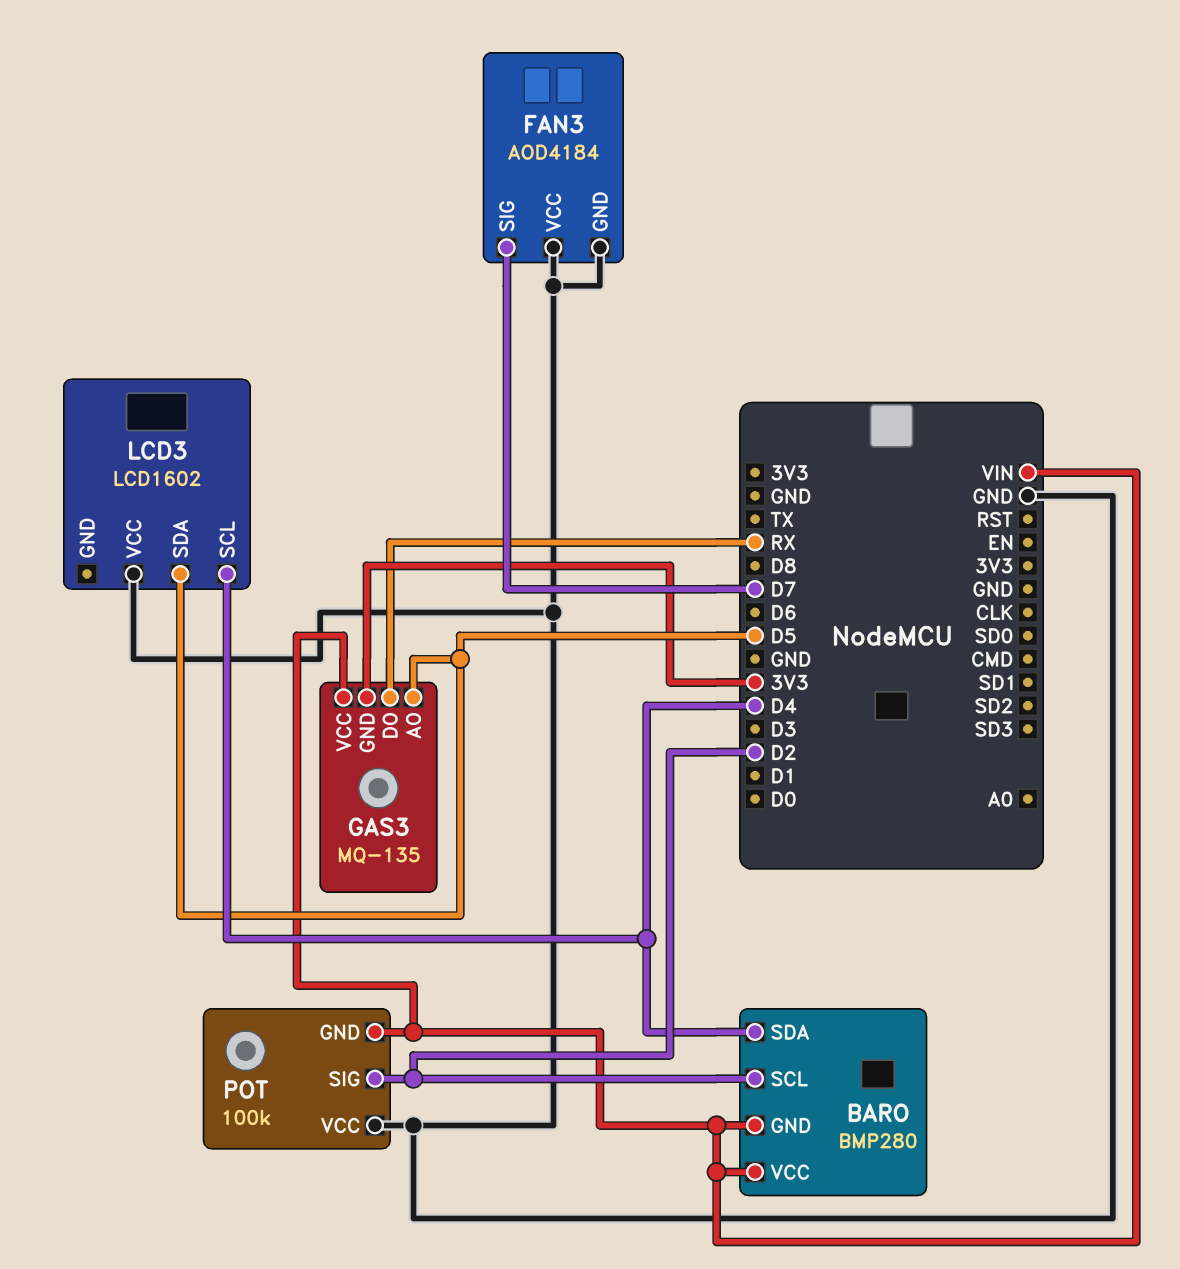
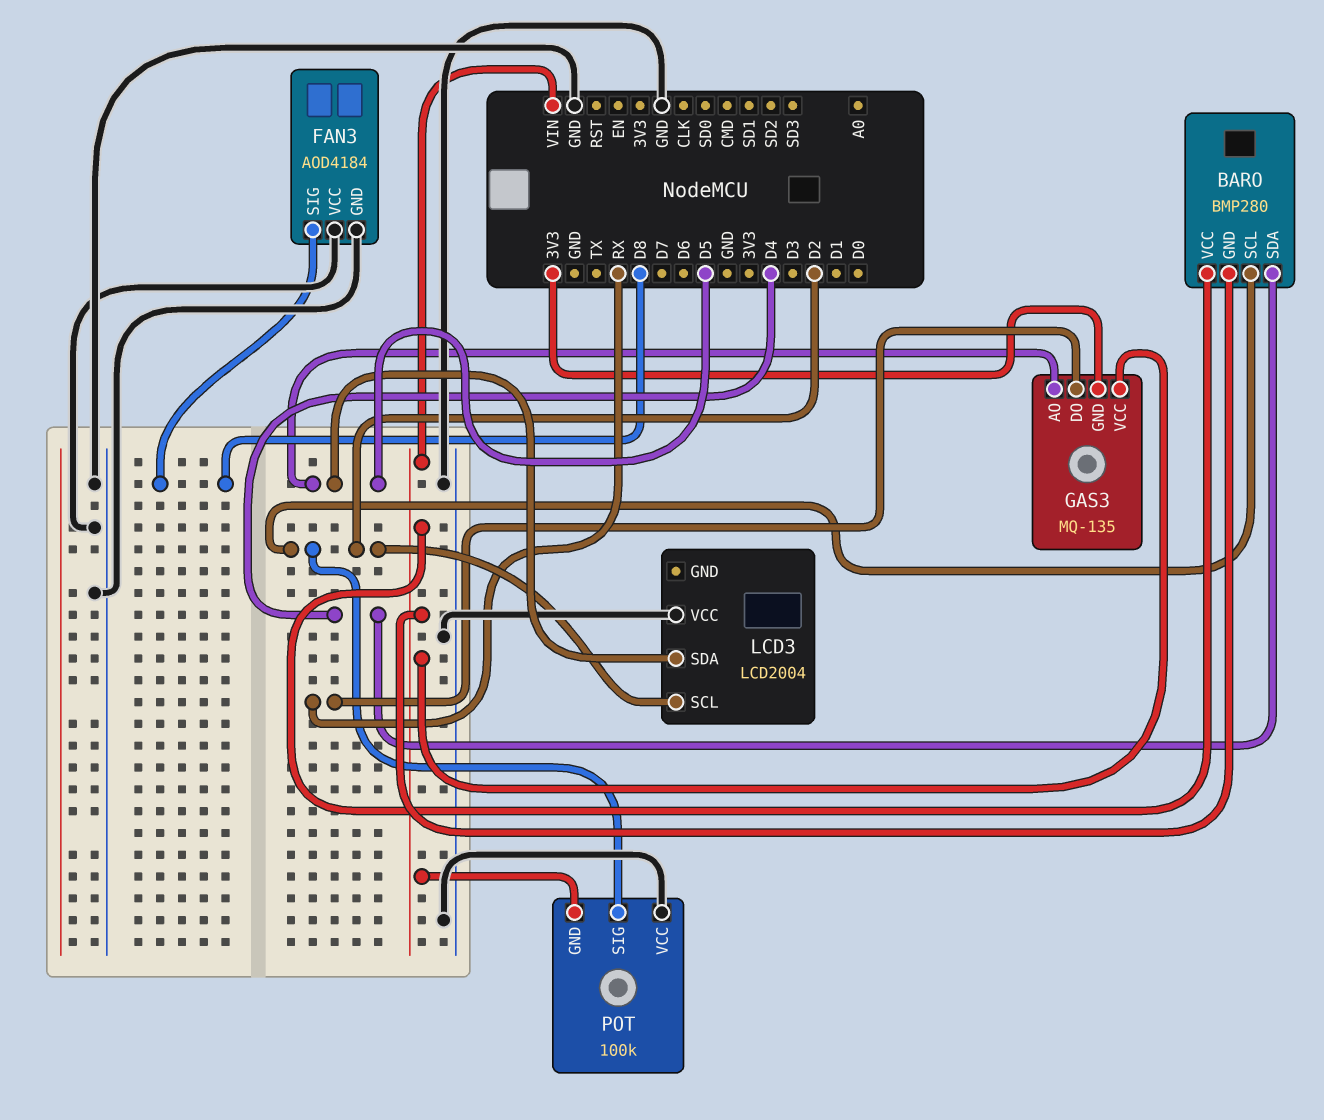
FAN3 pin SIG: D7 -> D8
LCD3: LCD1602 -> LCD2004
LCD3 pin SCL: D4 -> D2

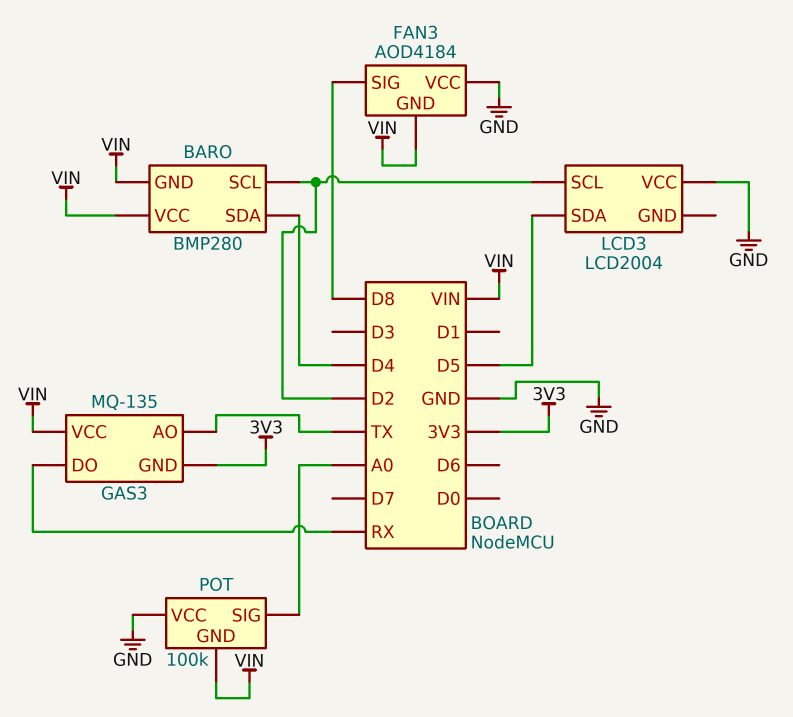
FAN3 pin GND: GND -> VIN
GAS3 pin AO: D5 -> TX
POT pin SIG: D2 -> A0

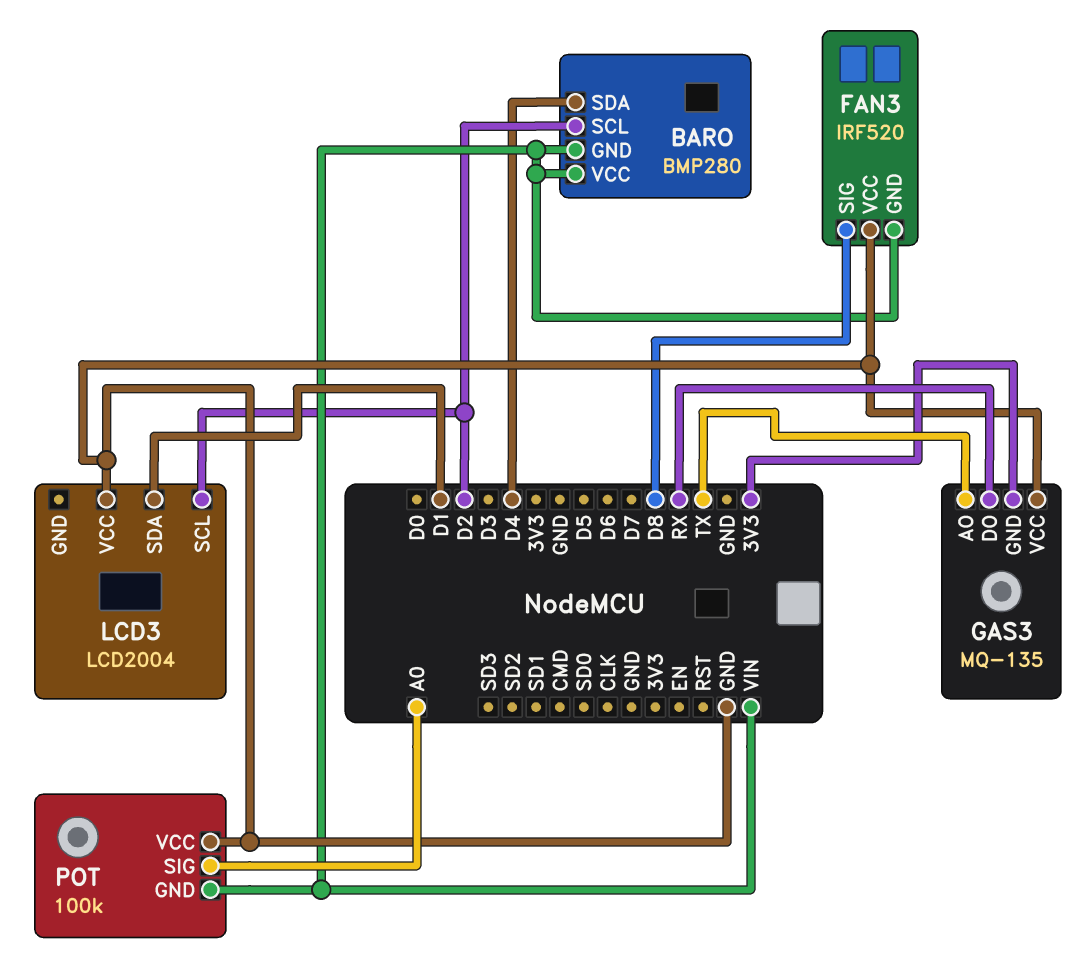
FAN3: AOD4184 -> IRF520
GAS3 pin VCC: VIN -> GND
LCD3 pin SDA: D5 -> D1

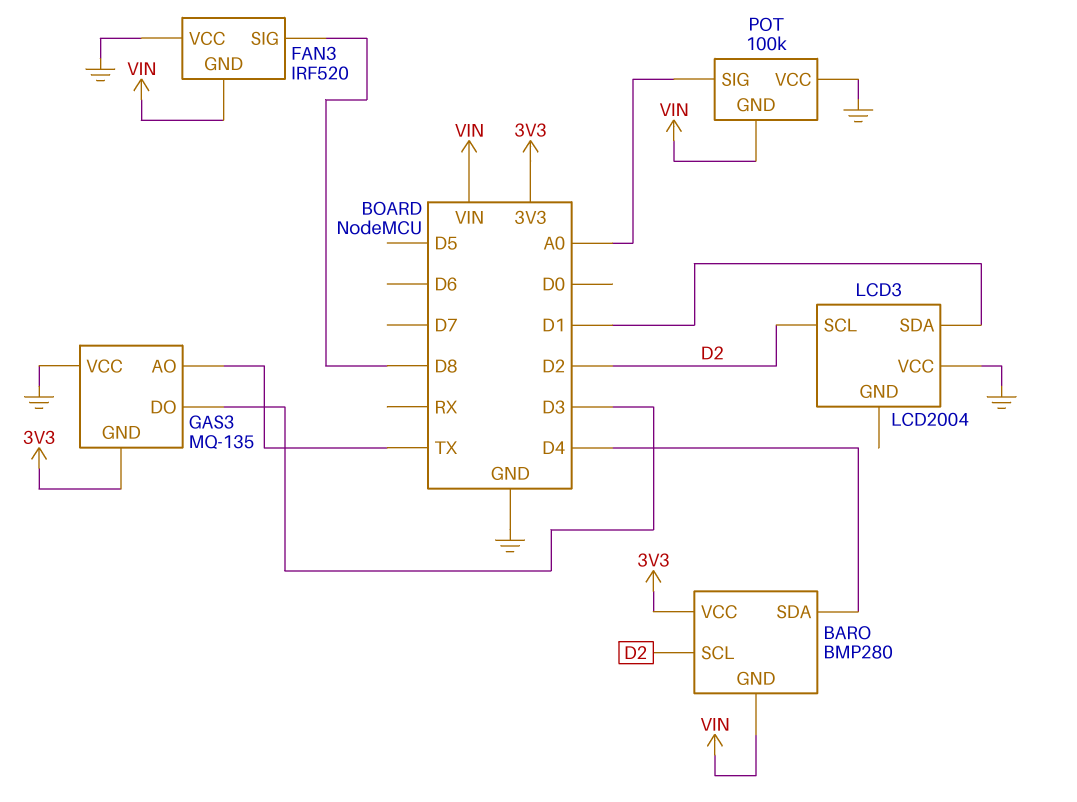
BARO pin VCC: VIN -> 3V3
GAS3 pin DO: RX -> D3

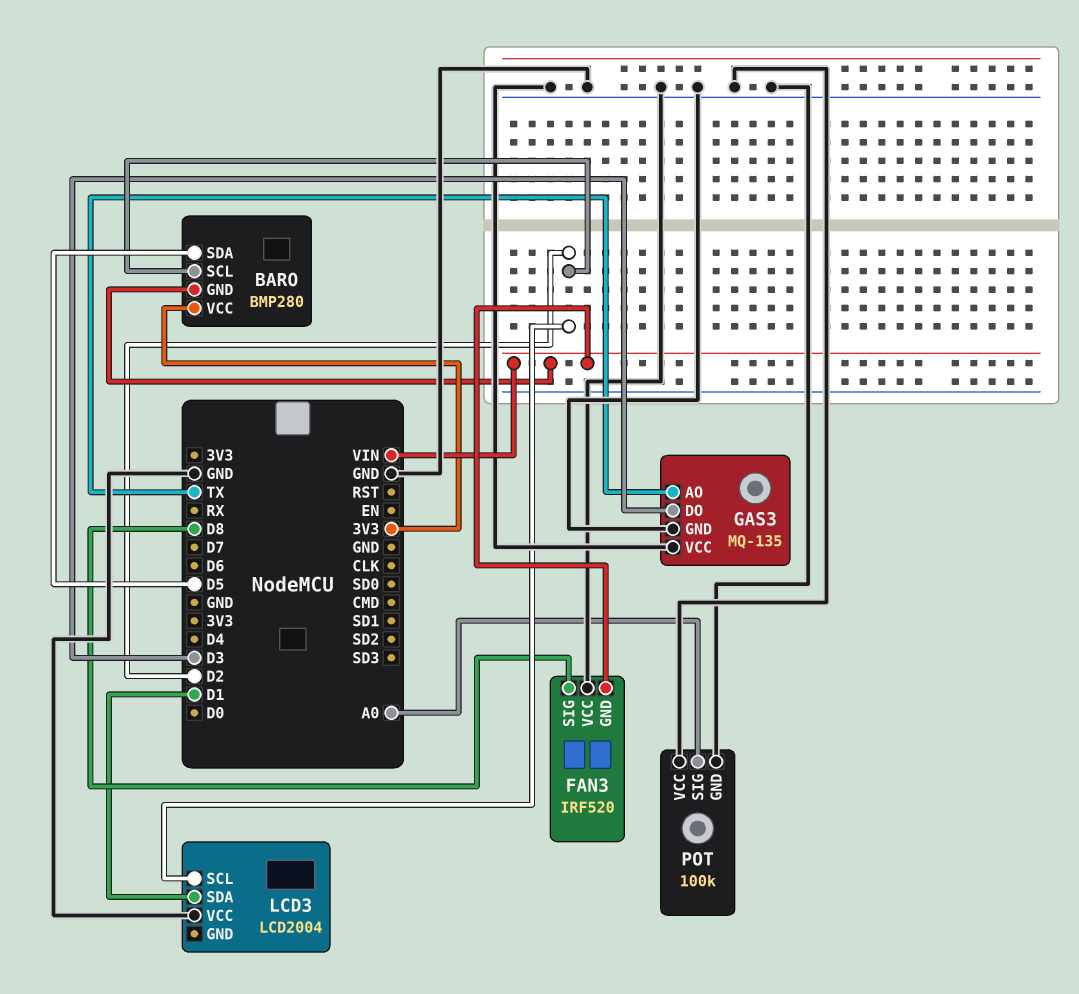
BARO pin SDA: D4 -> D5
GAS3 pin GND: 3V3 -> GND
POT pin GND: VIN -> GND

